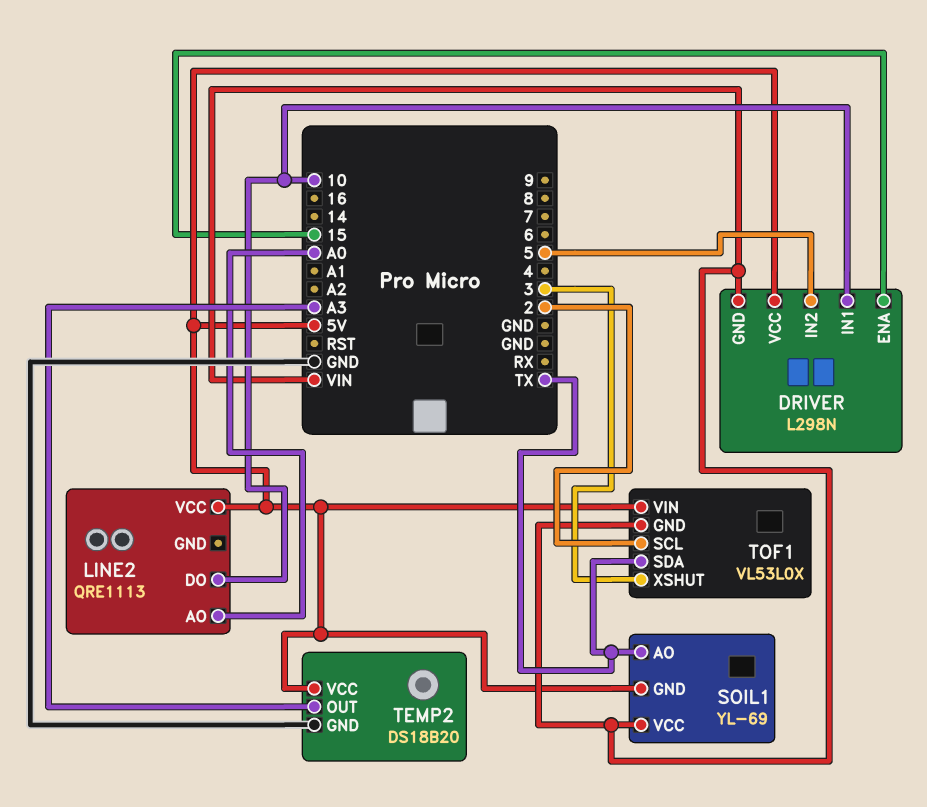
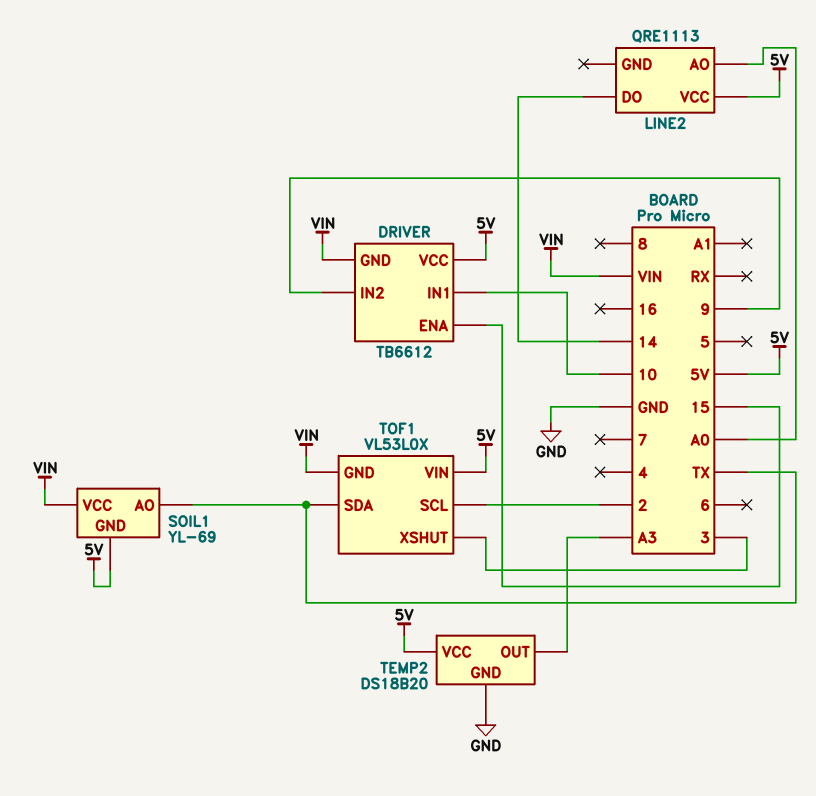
DRIVER: L298N -> TB6612
DRIVER pin IN2: 5 -> 9
LINE2 pin DO: 10 -> 14

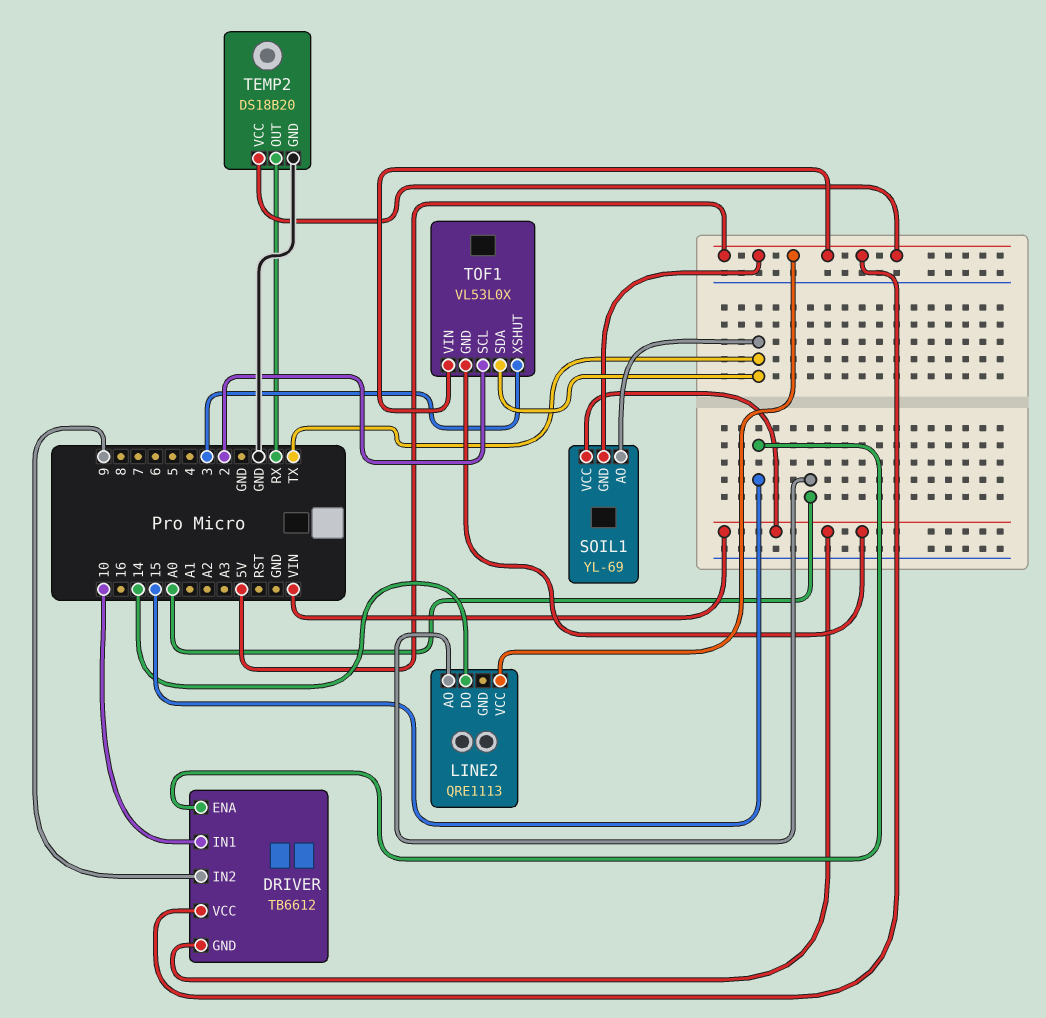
TEMP2 pin OUT: A3 -> RX

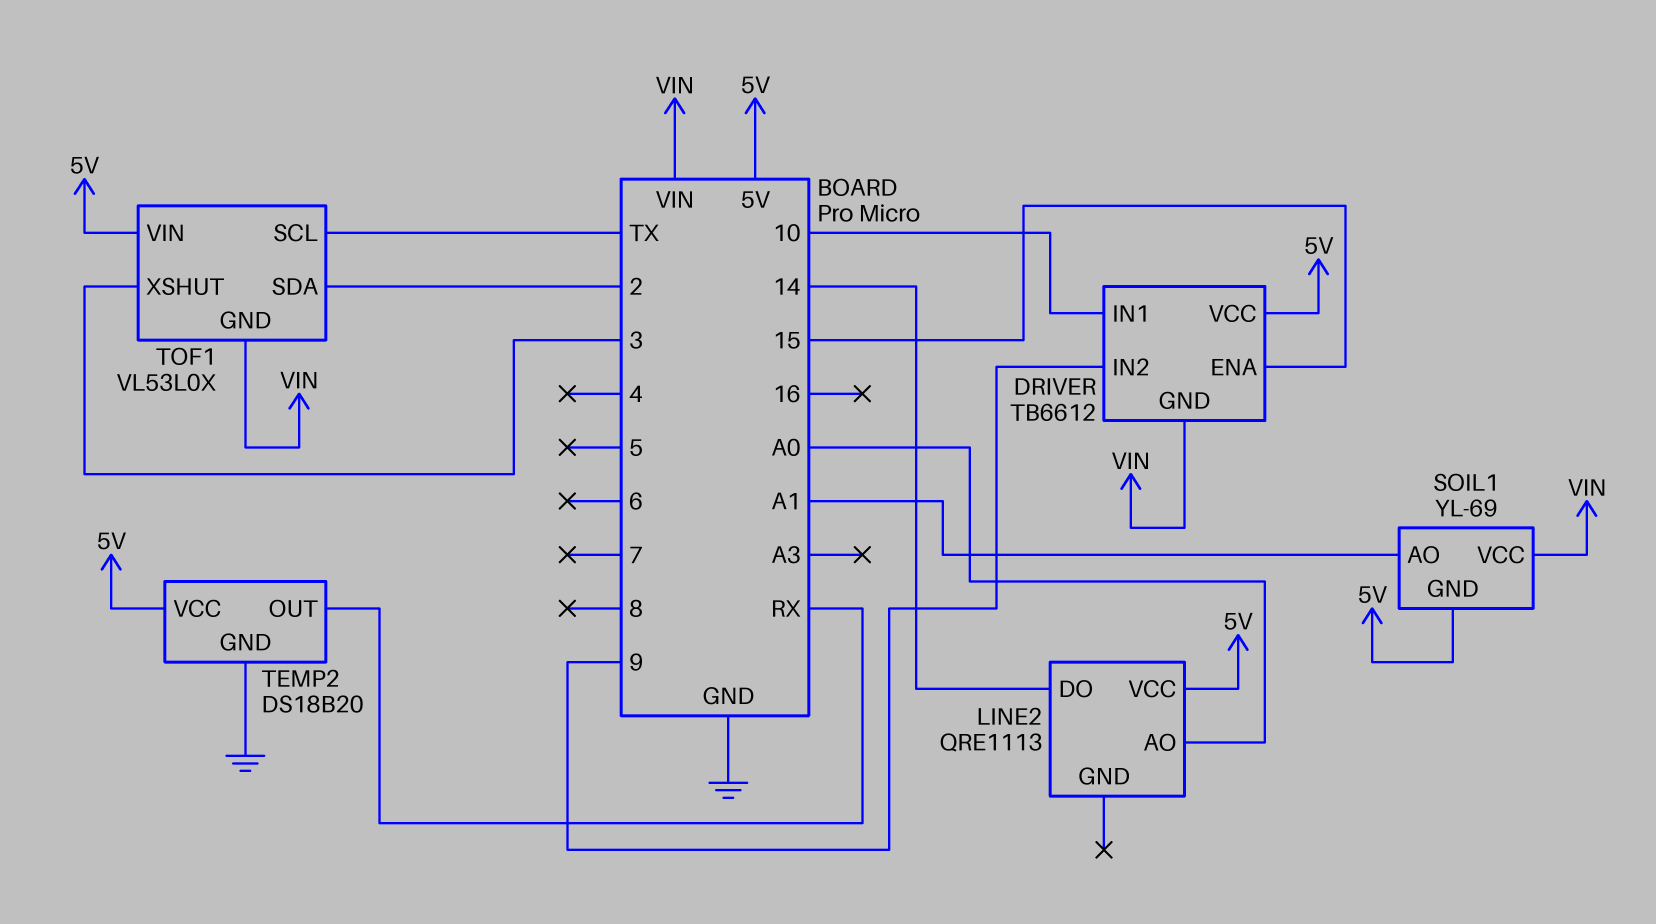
SOIL1 pin AO: TX -> A1
TOF1 pin SCL: 2 -> TX
TOF1 pin SDA: TX -> 2

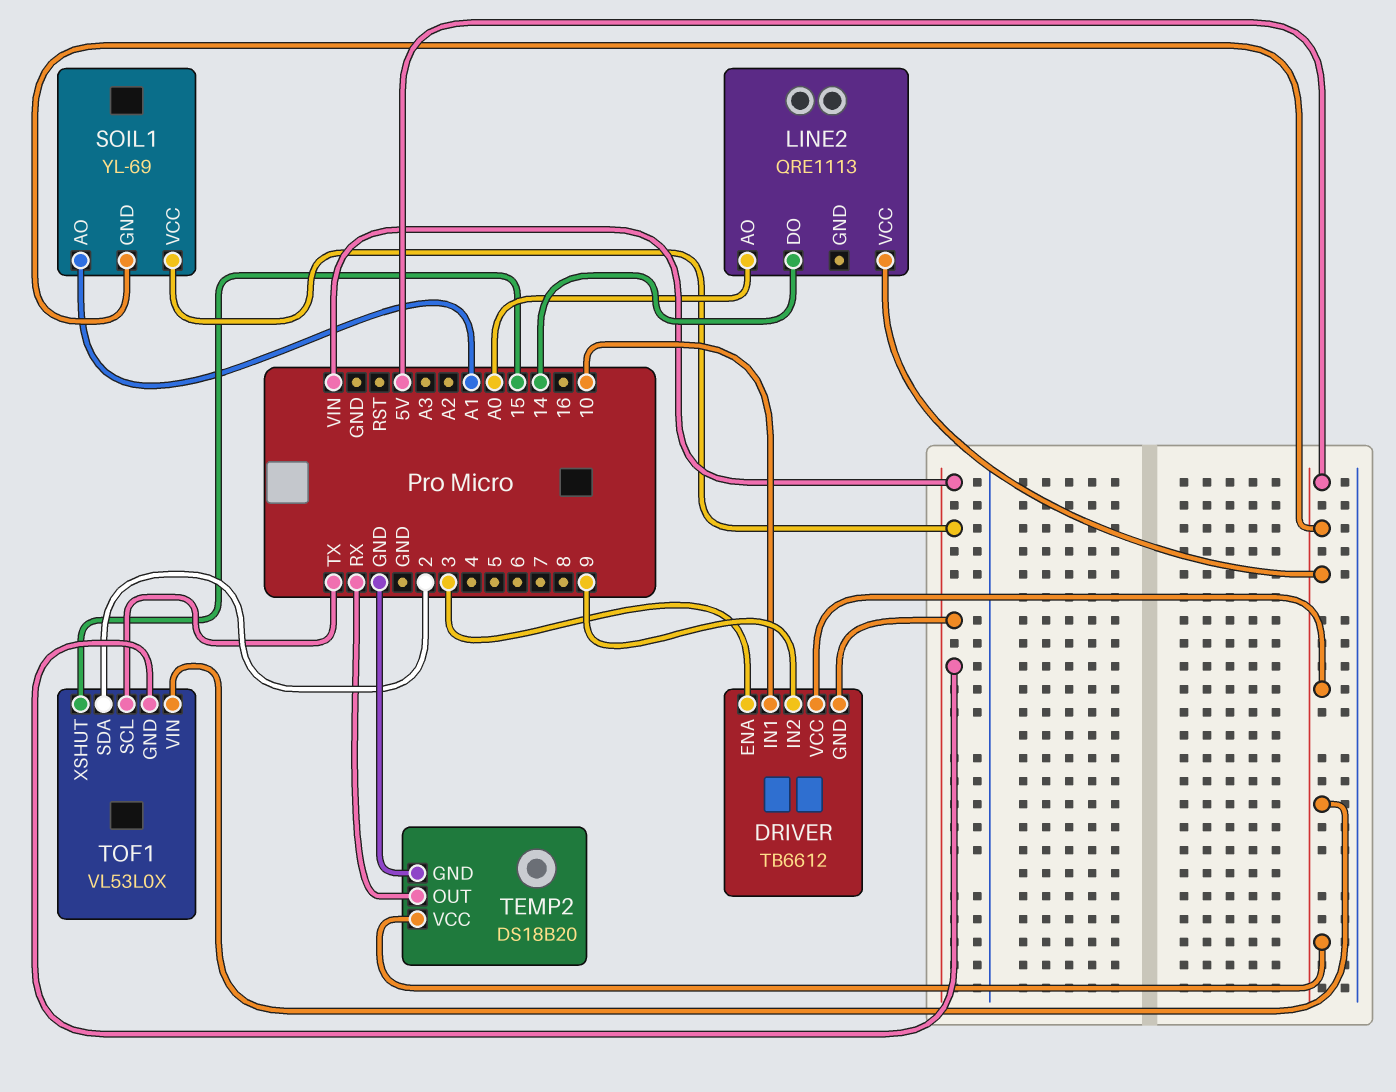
DRIVER pin ENA: 15 -> 3
TOF1 pin XSHUT: 3 -> 15

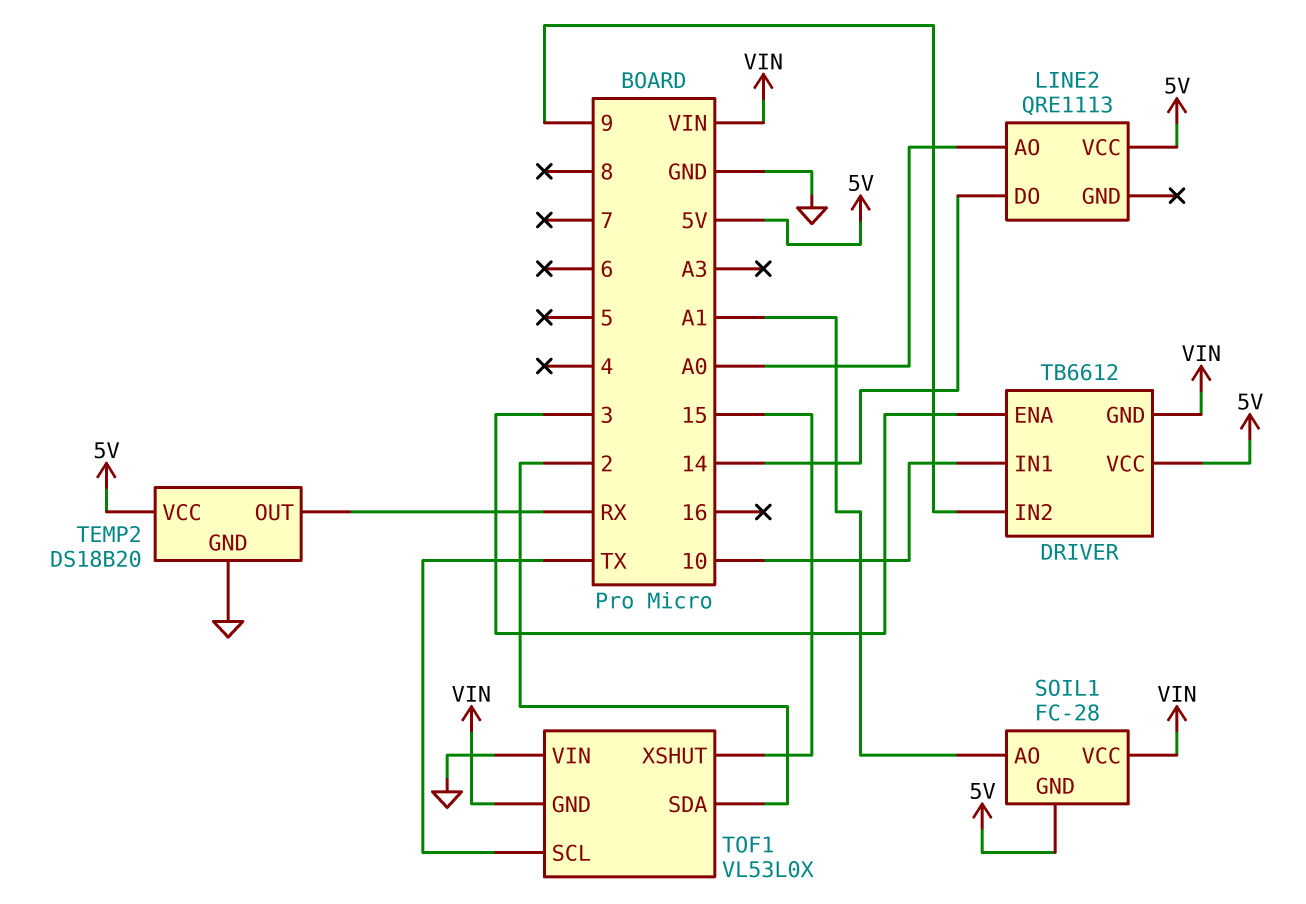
SOIL1: YL-69 -> FC-28
TOF1 pin VIN: 5V -> GND

